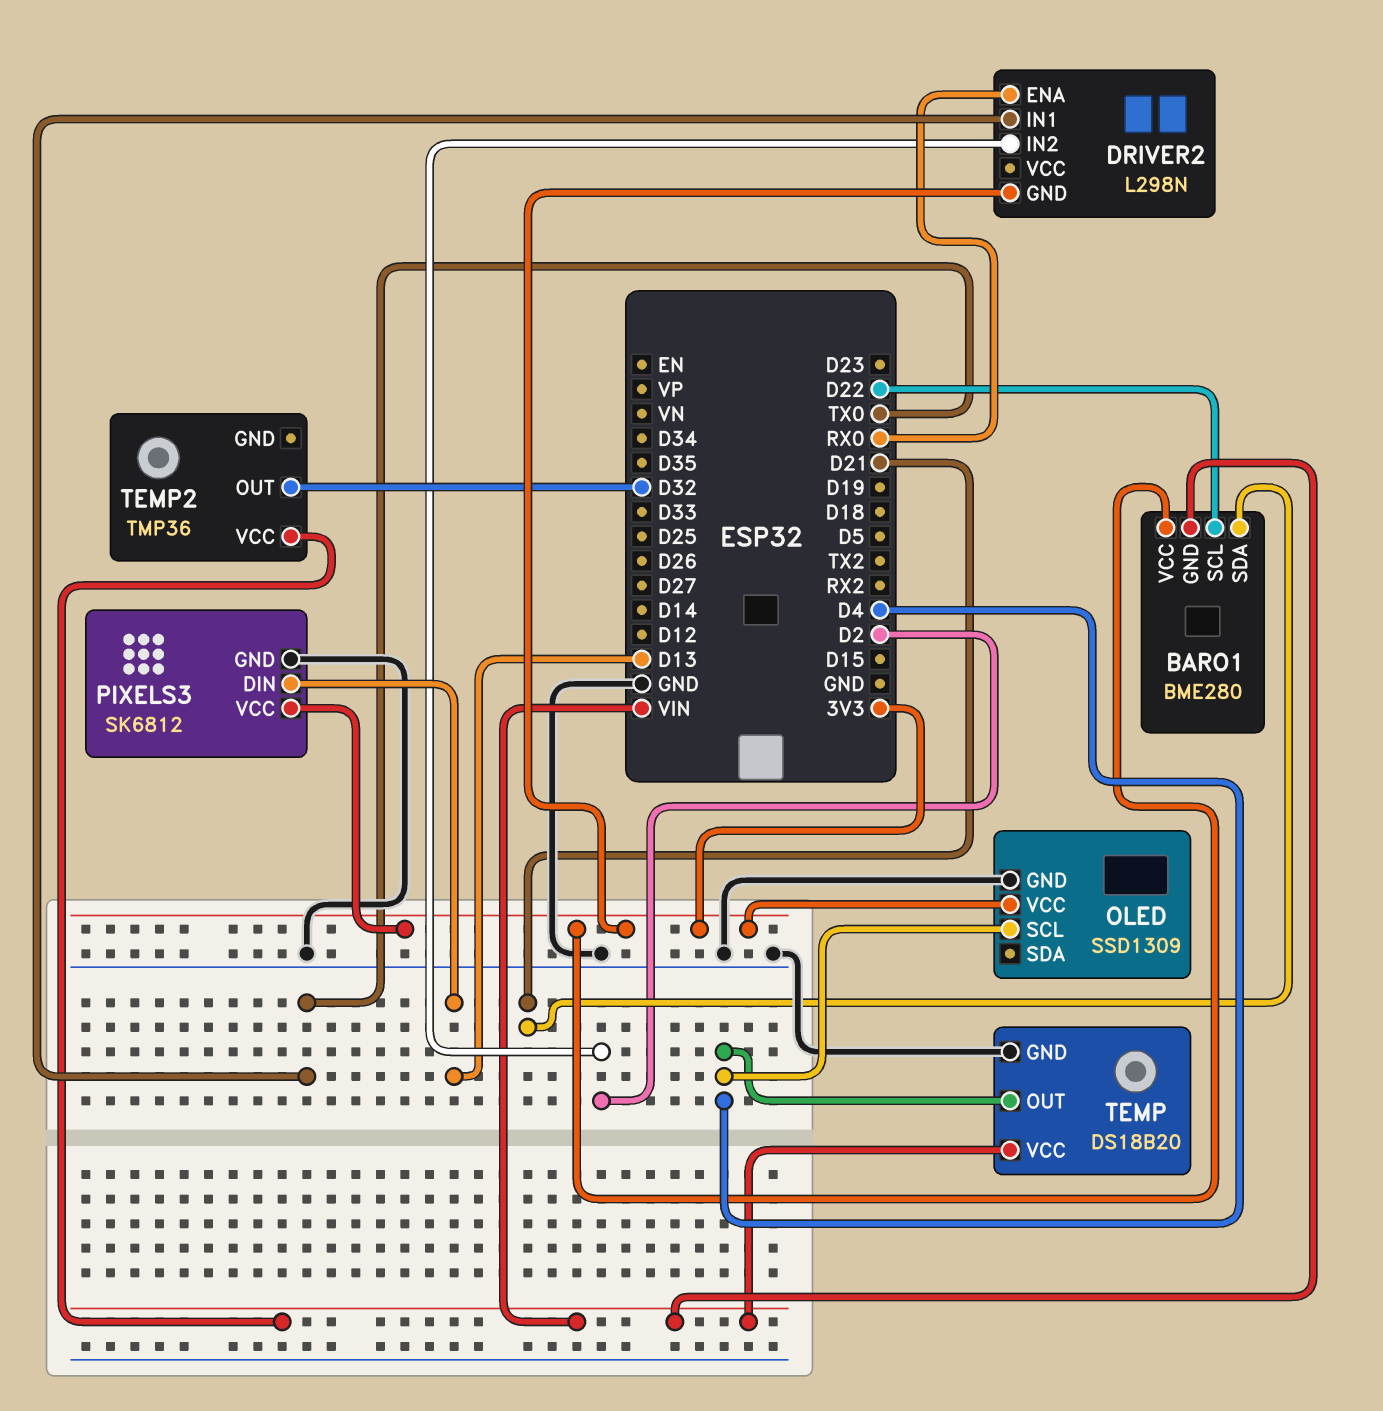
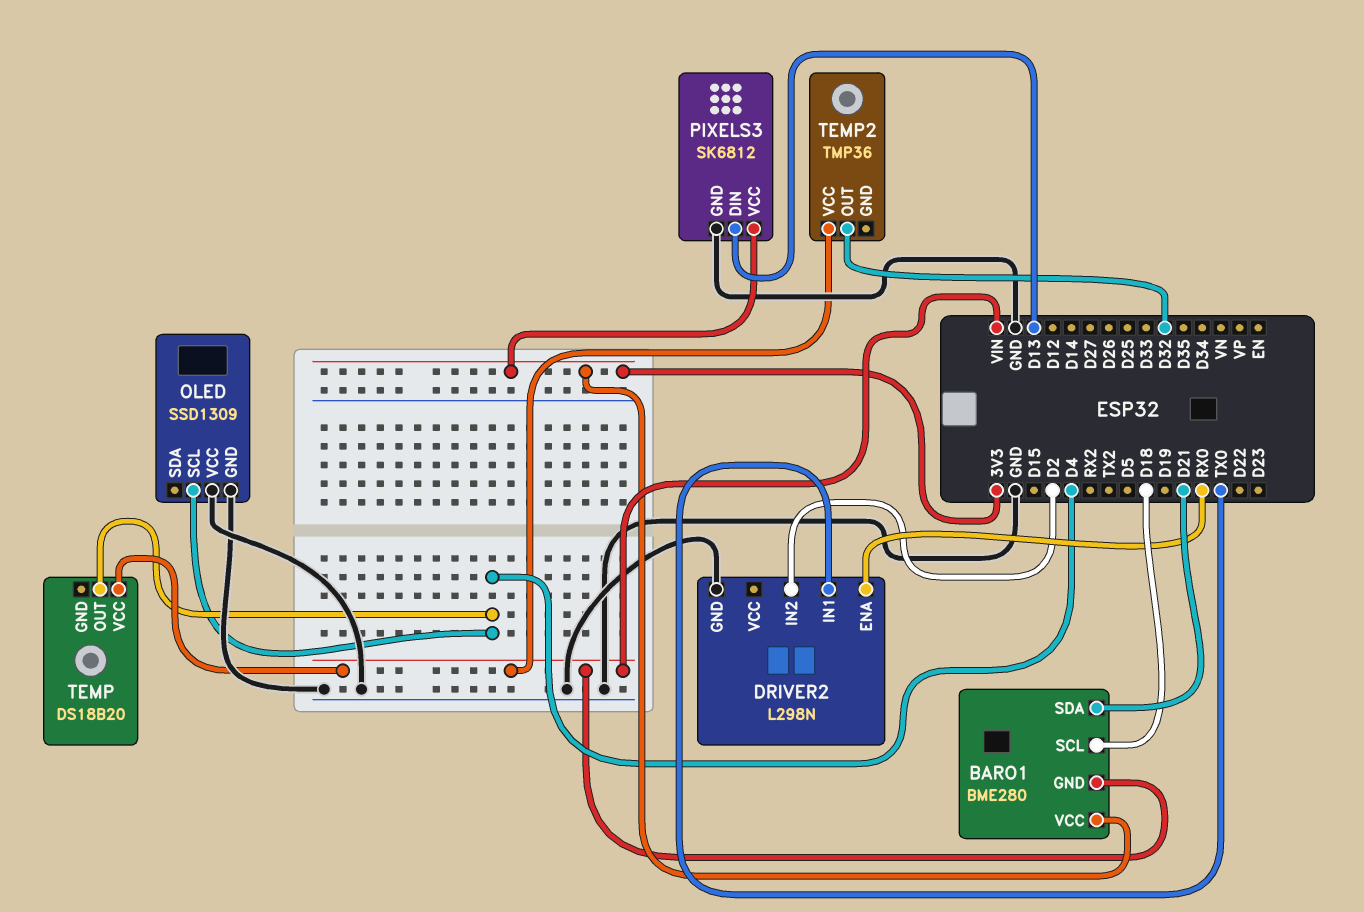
BARO1 pin SCL: D22 -> D18
DRIVER2 pin GND: 3V3 -> GND
OLED pin VCC: 3V3 -> GND
TEMP pin GND: GND -> none

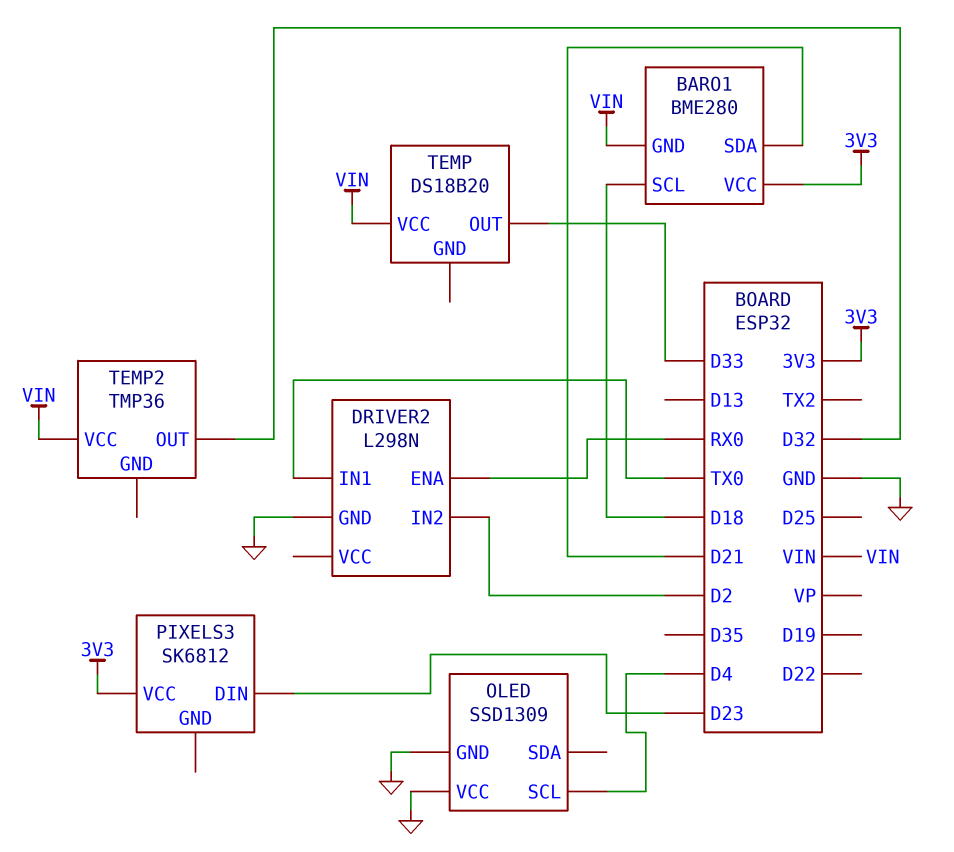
PIXELS3 pin DIN: D13 -> D23
PIXELS3 pin GND: GND -> none
TEMP pin OUT: D4 -> D33

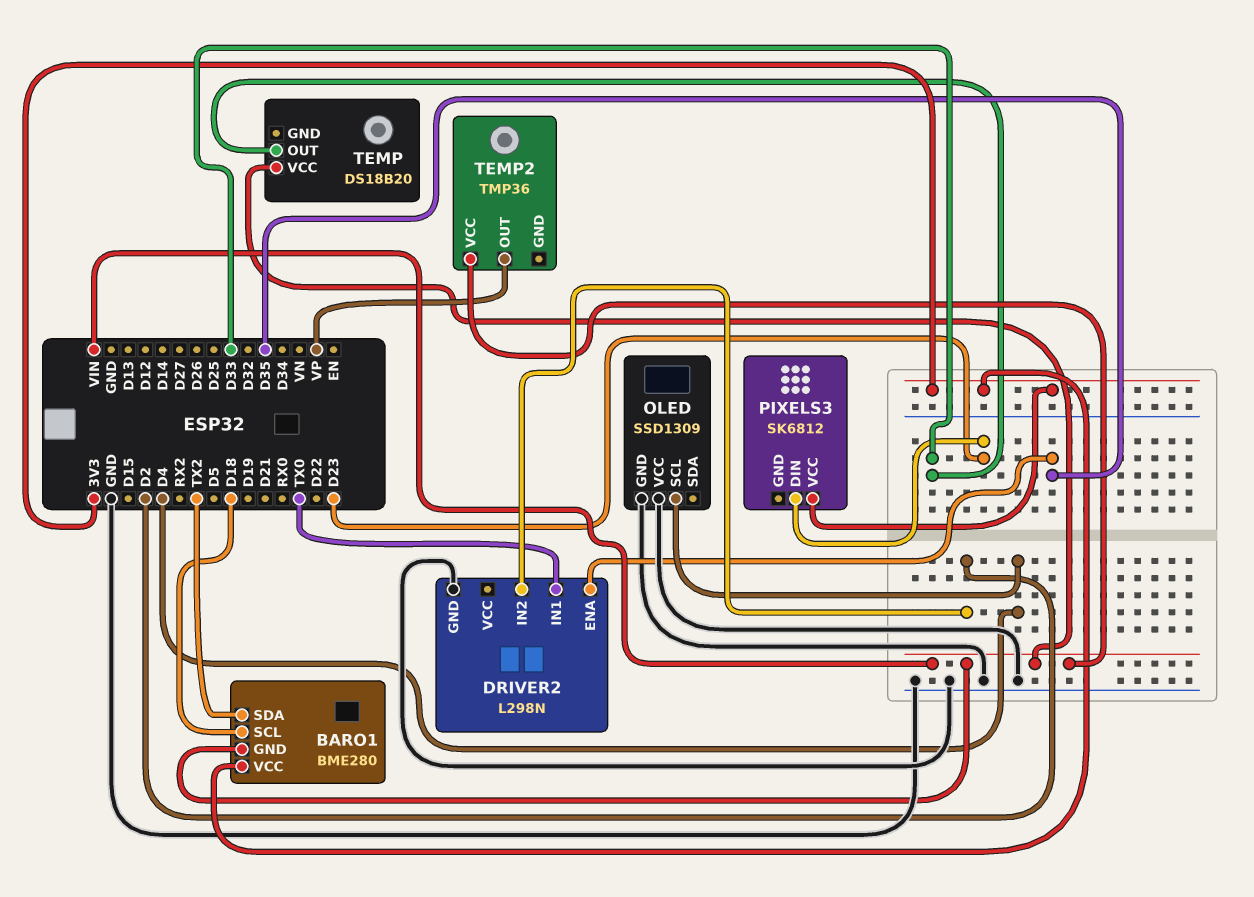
BARO1 pin SDA: D21 -> TX2
DRIVER2 pin ENA: RX0 -> D35
TEMP2 pin OUT: D32 -> VP

